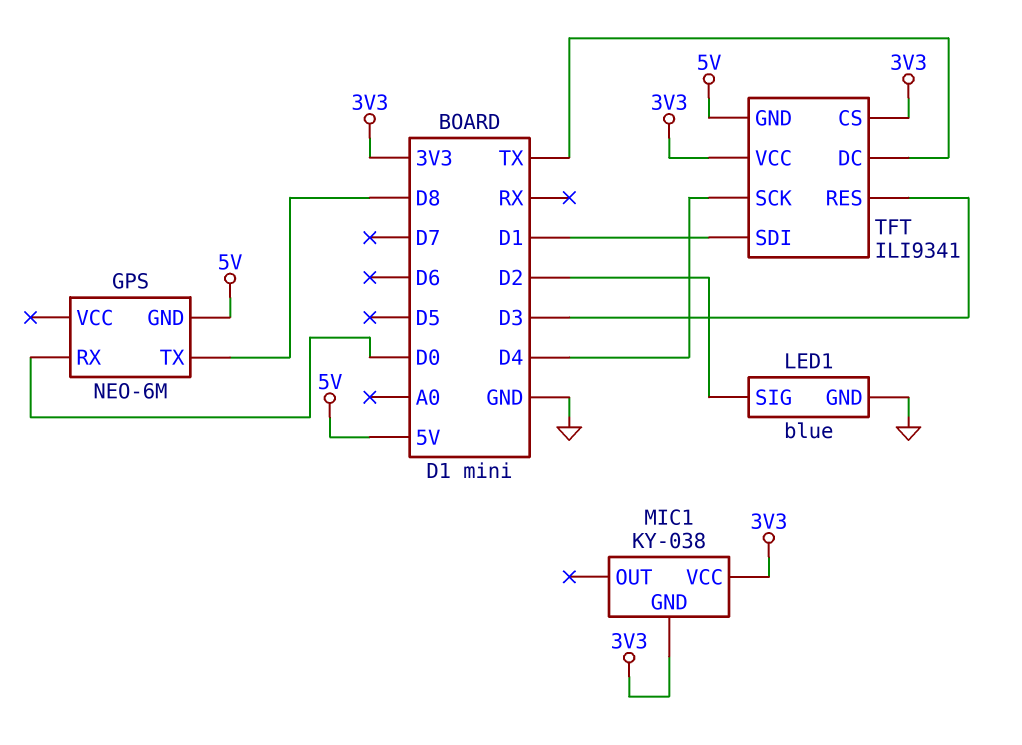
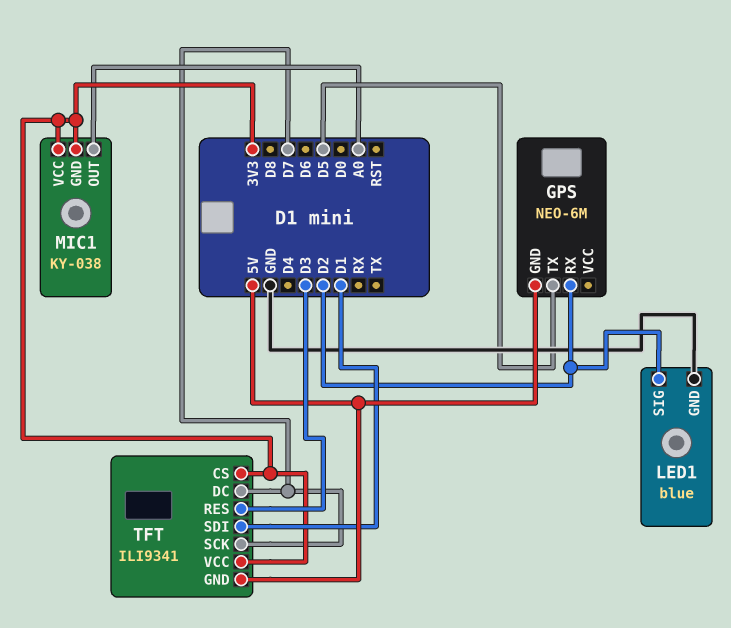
GPS pin RX: D0 -> D2
GPS pin TX: D8 -> D5
MIC1 pin OUT: none -> A0
TFT pin DC: TX -> D7
TFT pin SCK: D4 -> D7

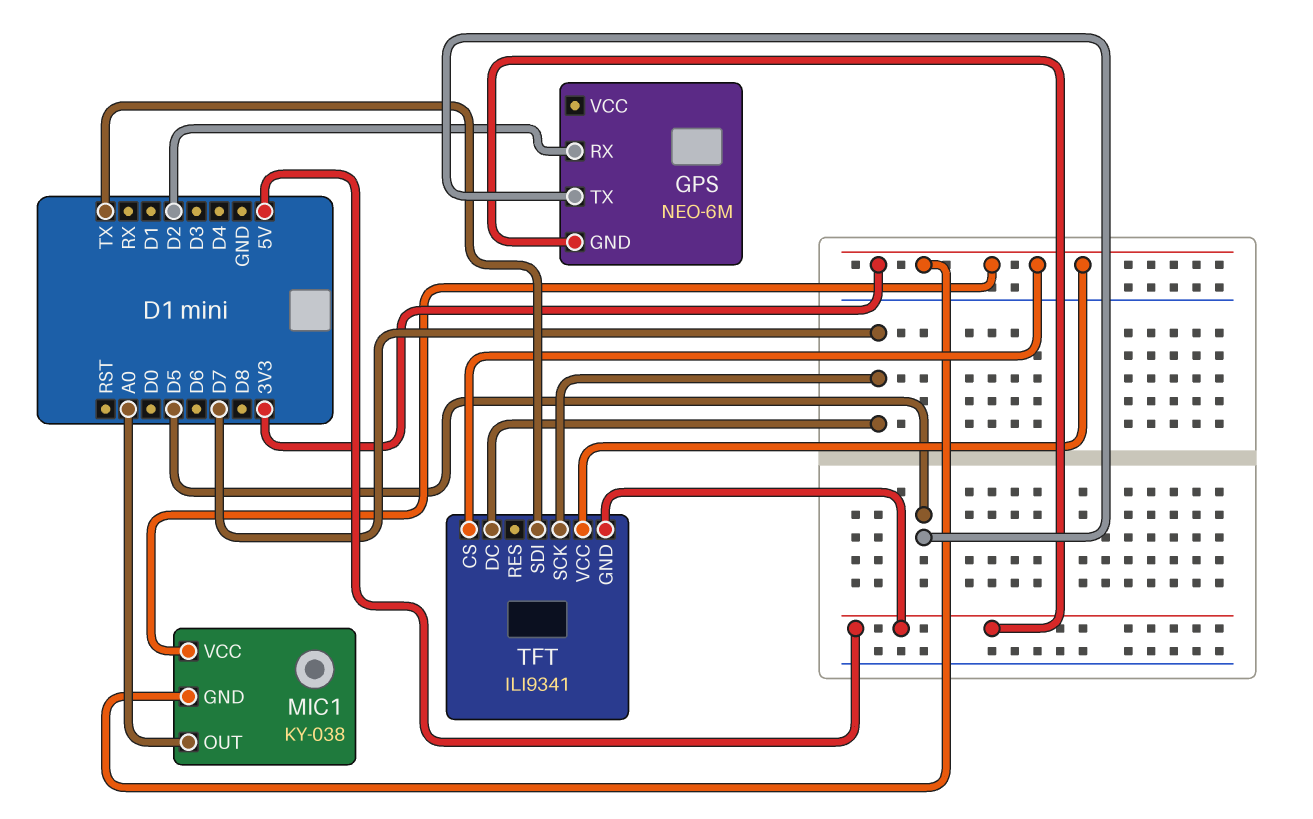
LED1: blue -> none
LED1 pin GND: GND -> none
LED1 pin SIG: D2 -> none
TFT pin RES: D3 -> none
TFT pin SDI: D1 -> TX

